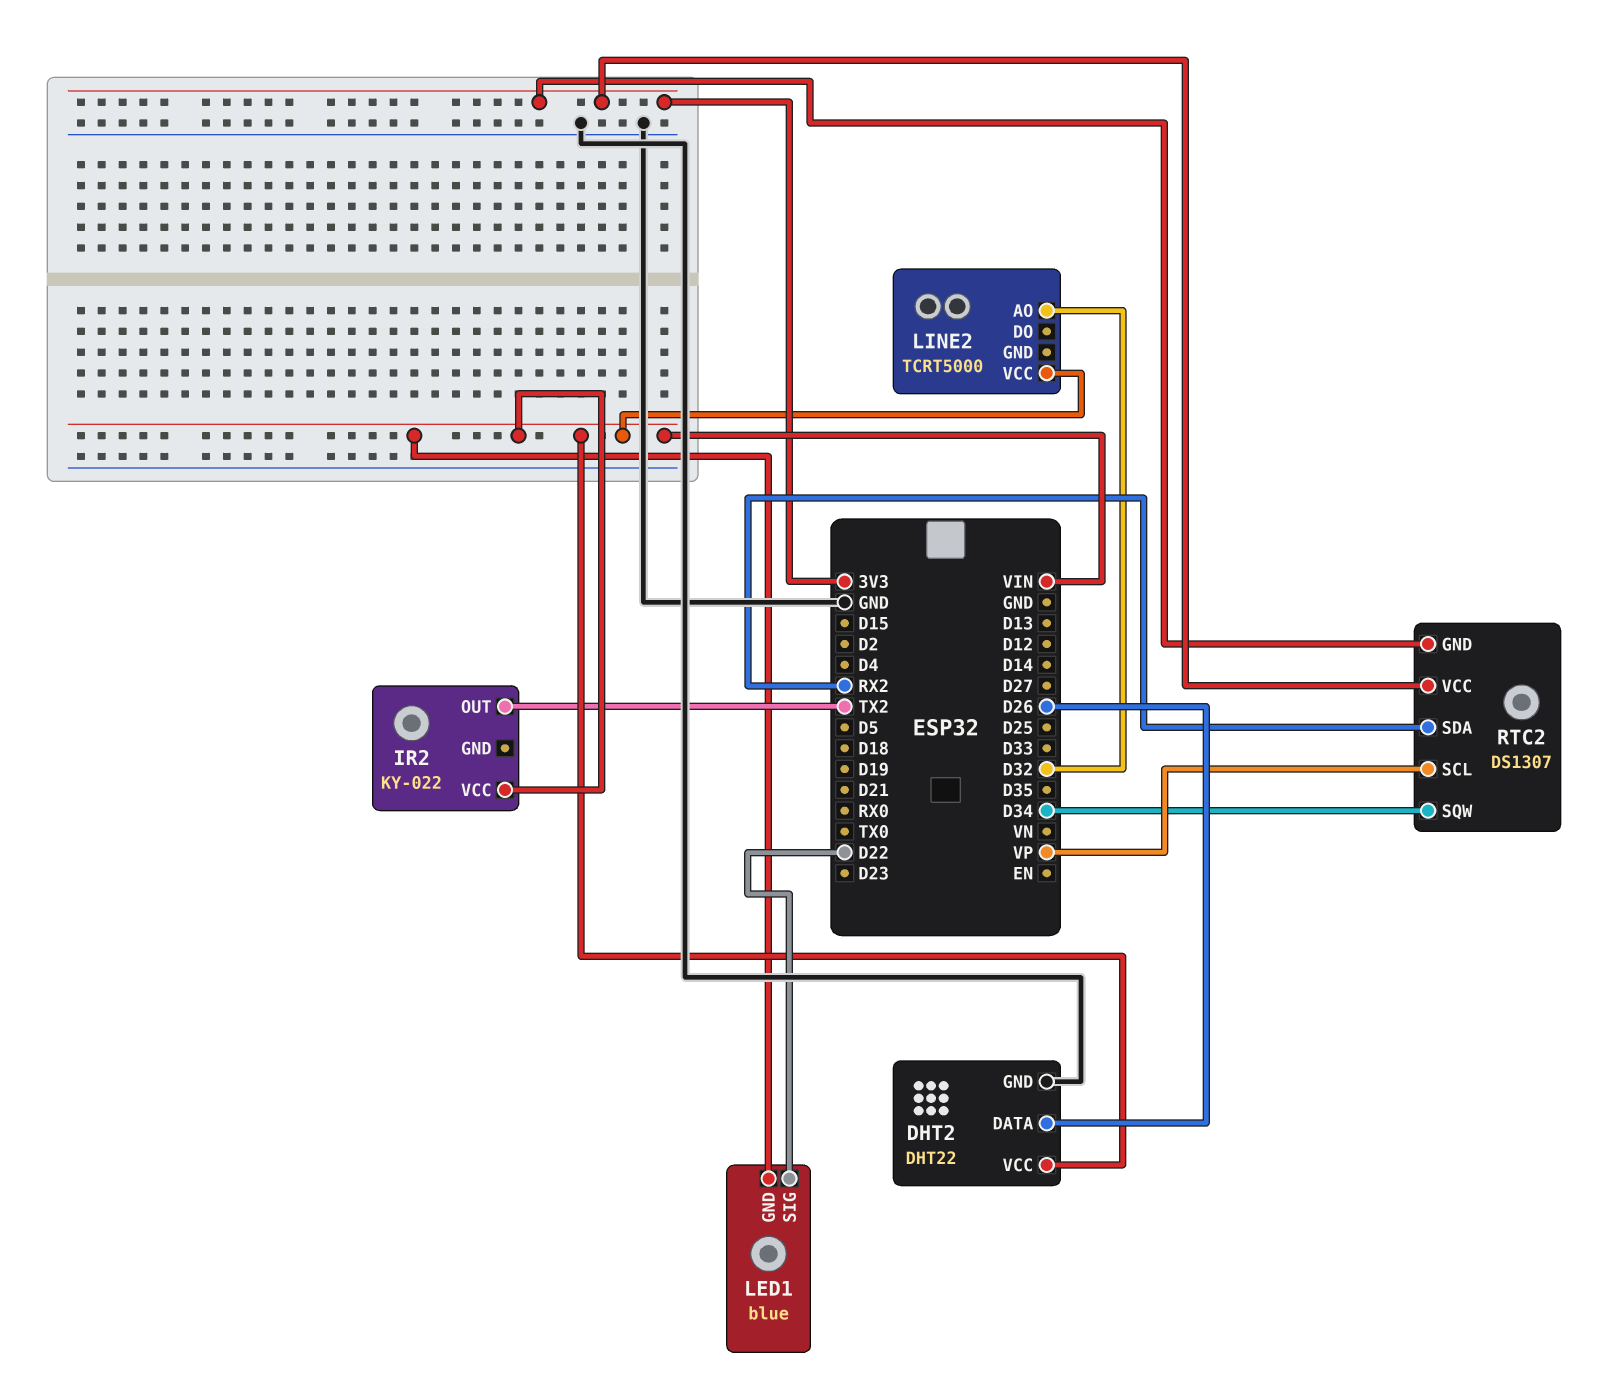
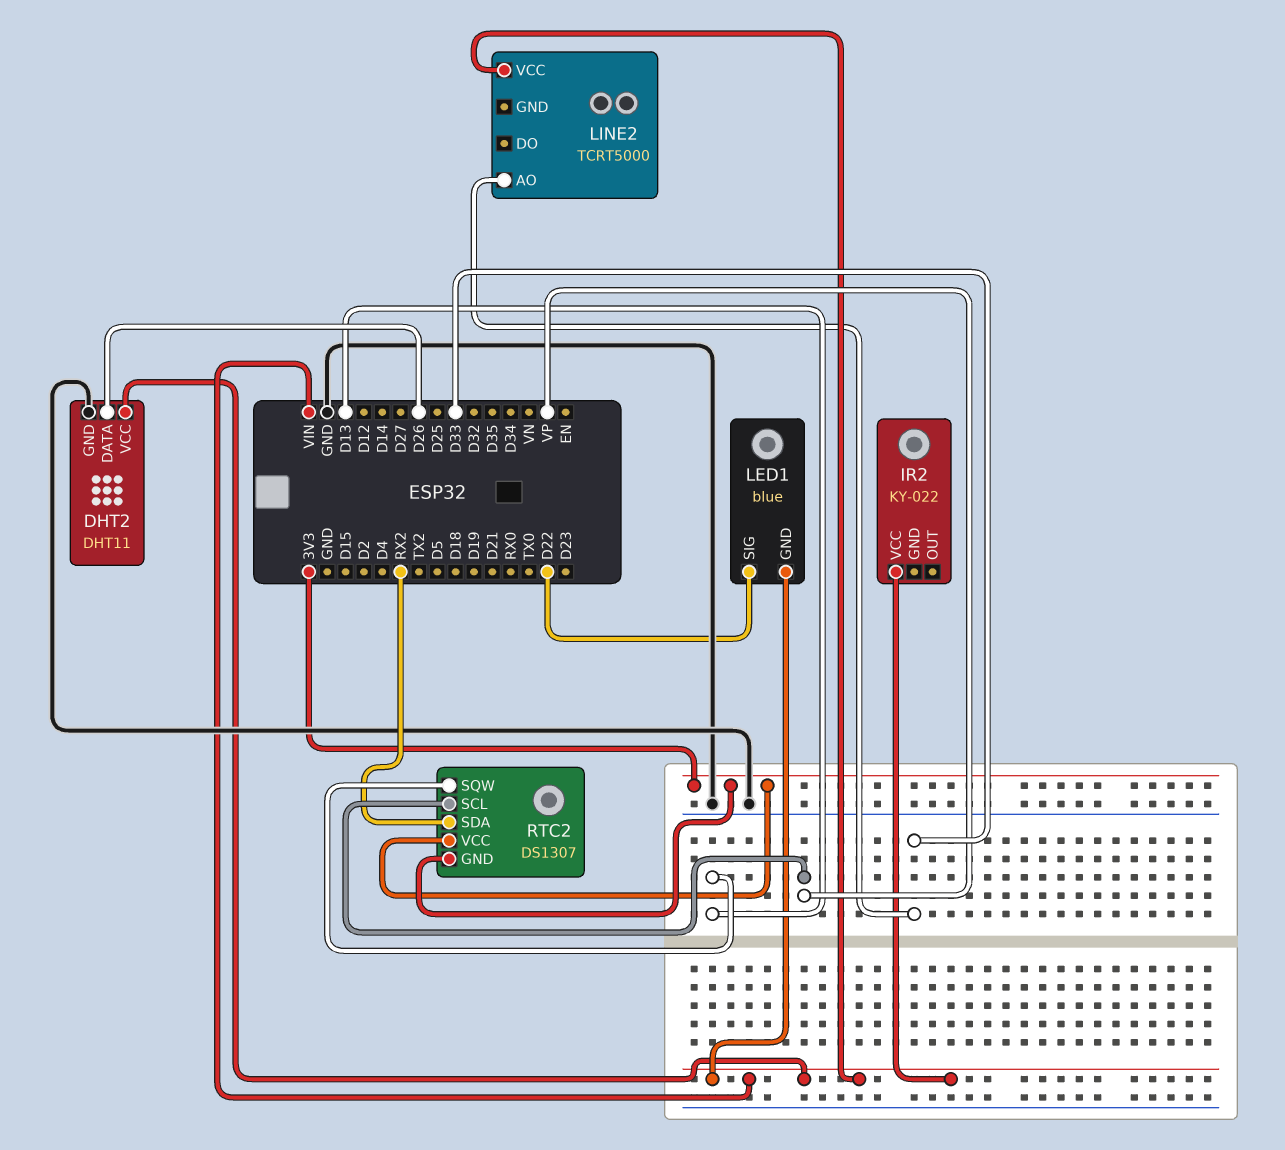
DHT2: DHT22 -> DHT11
IR2 pin OUT: TX2 -> none
LINE2 pin AO: D32 -> D33
RTC2 pin SQW: D34 -> D13

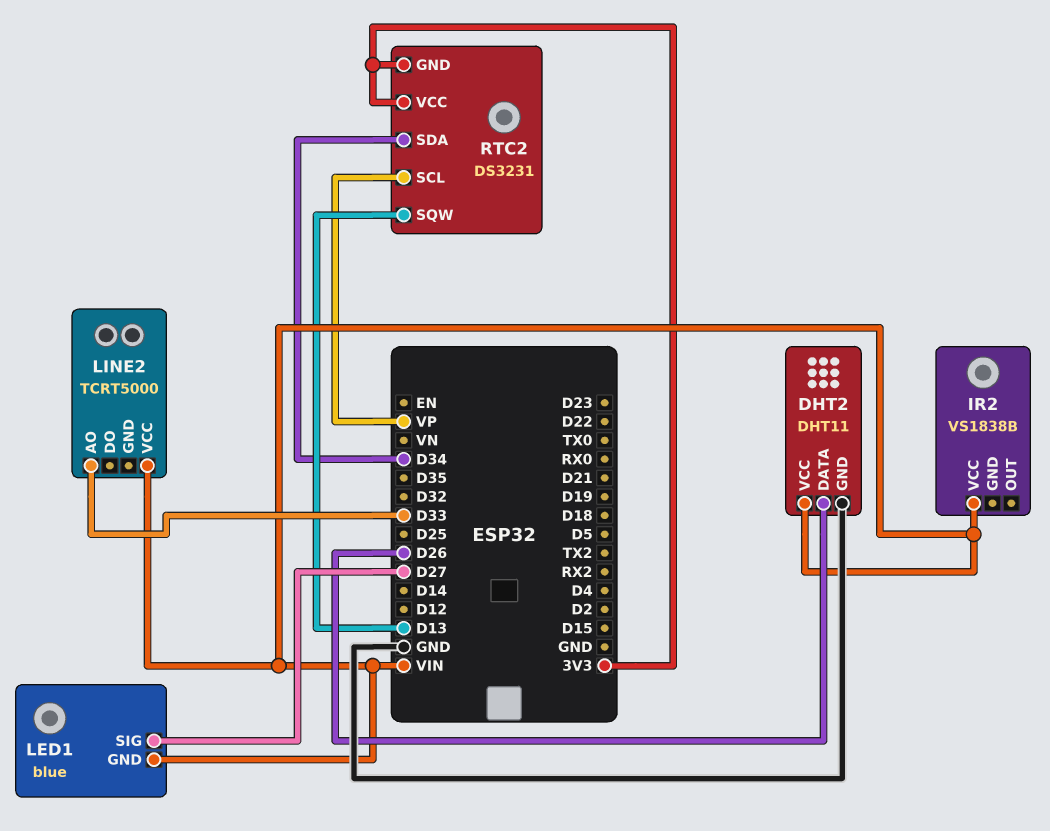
IR2: KY-022 -> VS1838B
LED1 pin SIG: D22 -> D27
RTC2: DS1307 -> DS3231
RTC2 pin SDA: RX2 -> D34

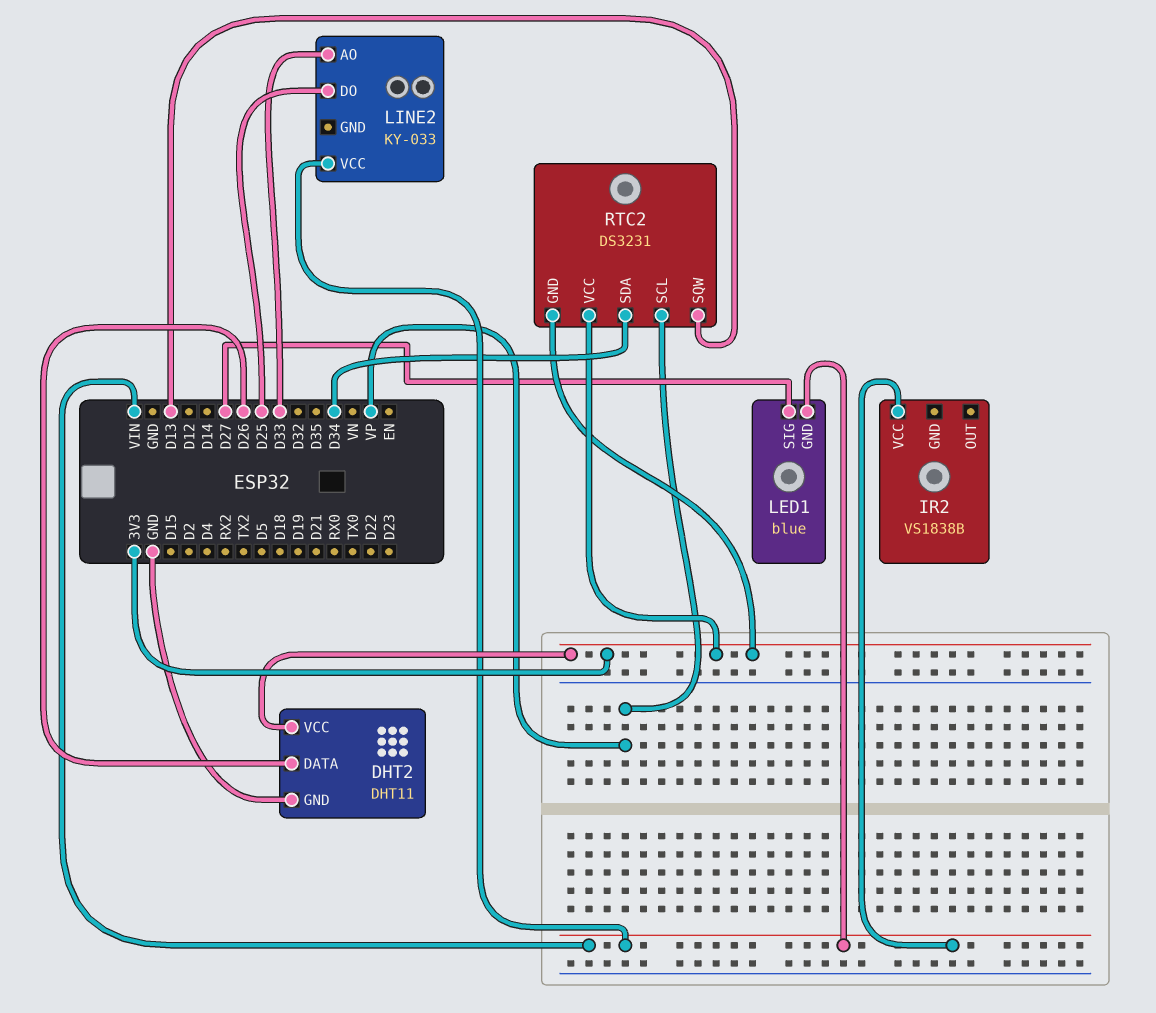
DHT2 pin VCC: VIN -> 3V3
LINE2: TCRT5000 -> KY-033
LINE2 pin DO: none -> D25

